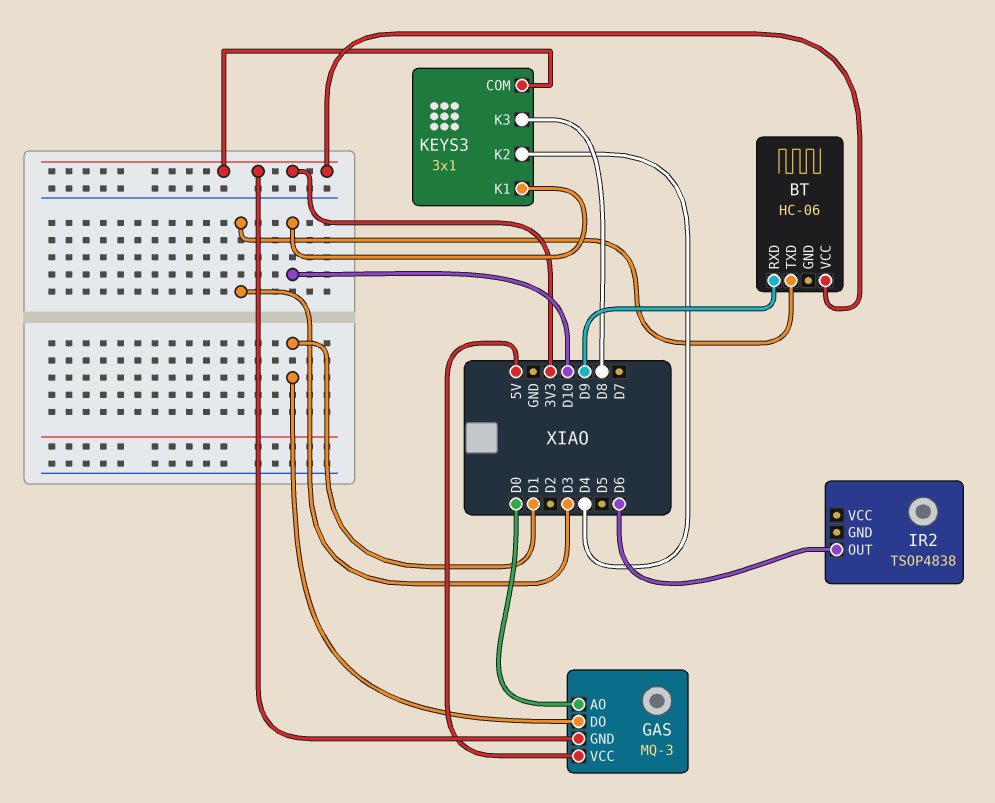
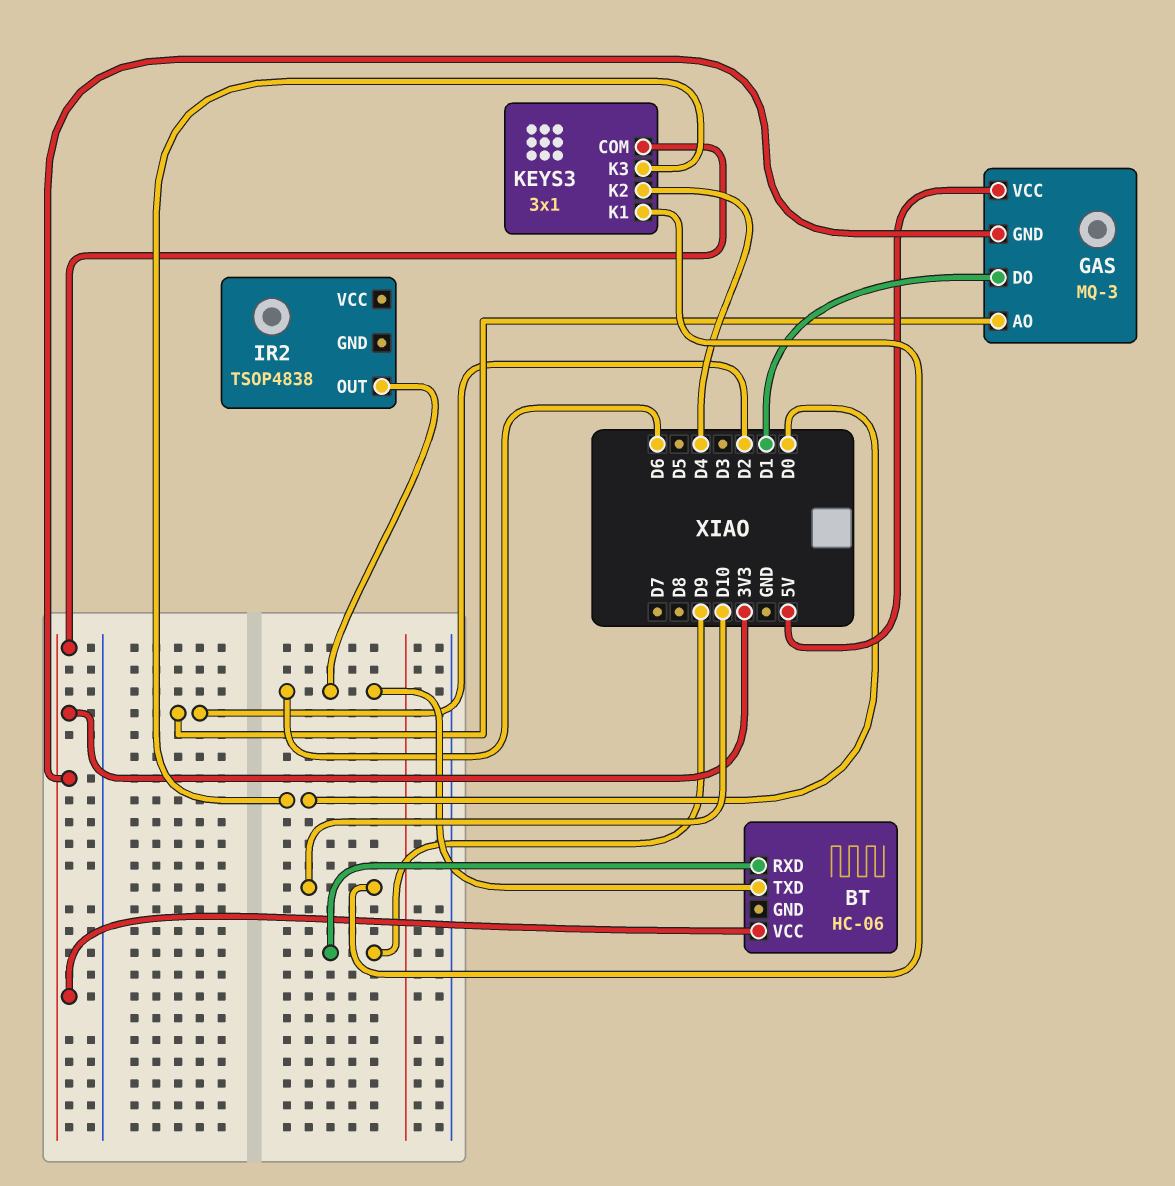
BT pin TXD: D3 -> D6
GAS pin AO: D0 -> D2
KEYS3 pin K3: D8 -> D0

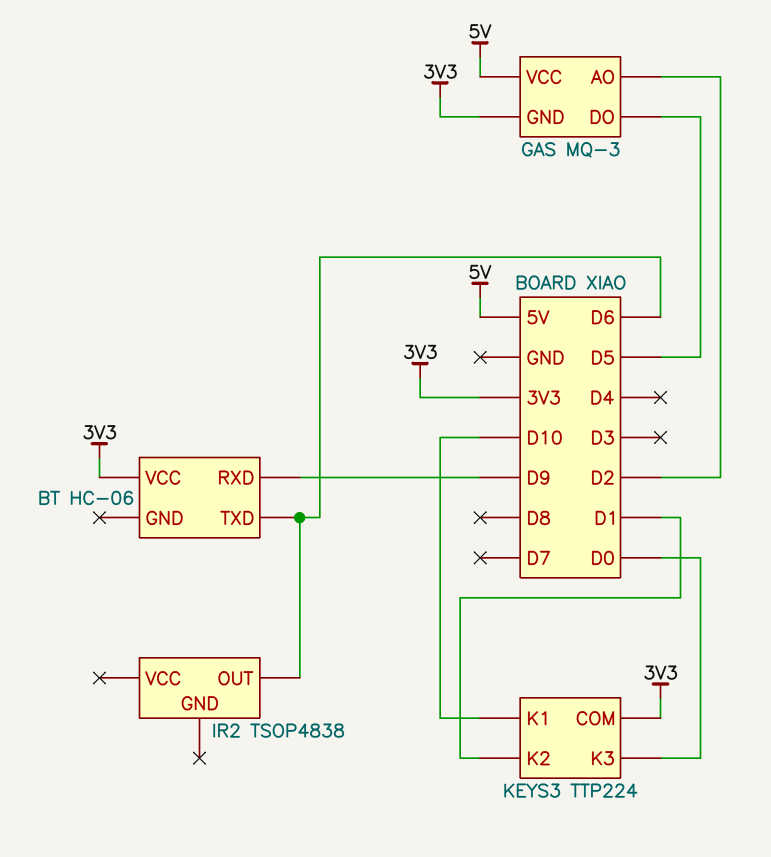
GAS pin DO: D1 -> D5
KEYS3: 3x1 -> TTP224
KEYS3 pin K2: D4 -> D1

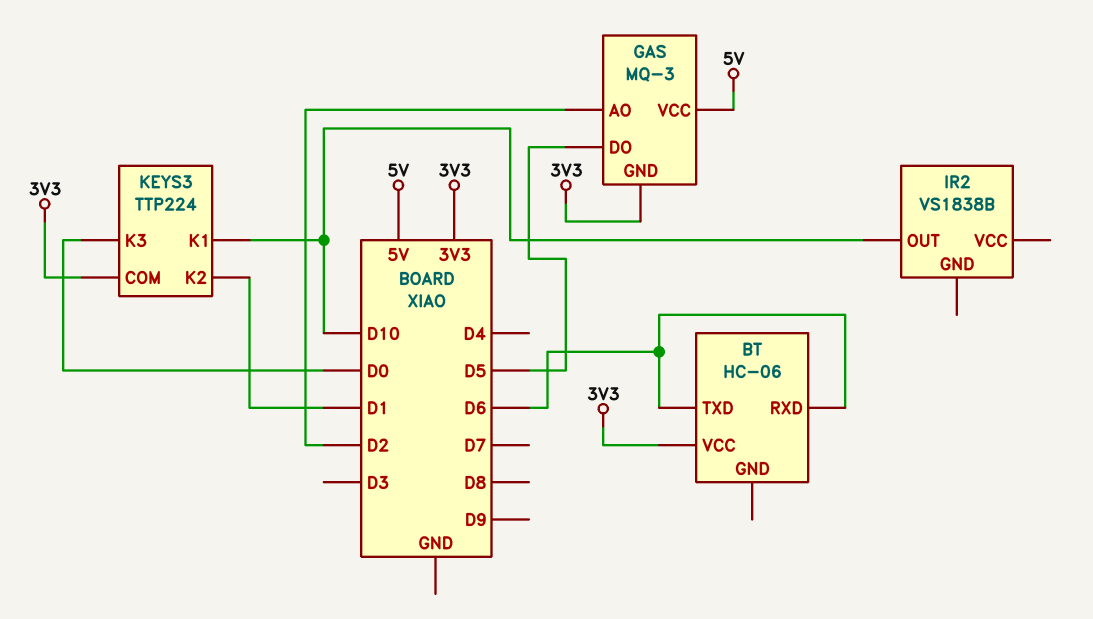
BT pin RXD: D9 -> D6
IR2: TSOP4838 -> VS1838B
IR2 pin OUT: D6 -> D10

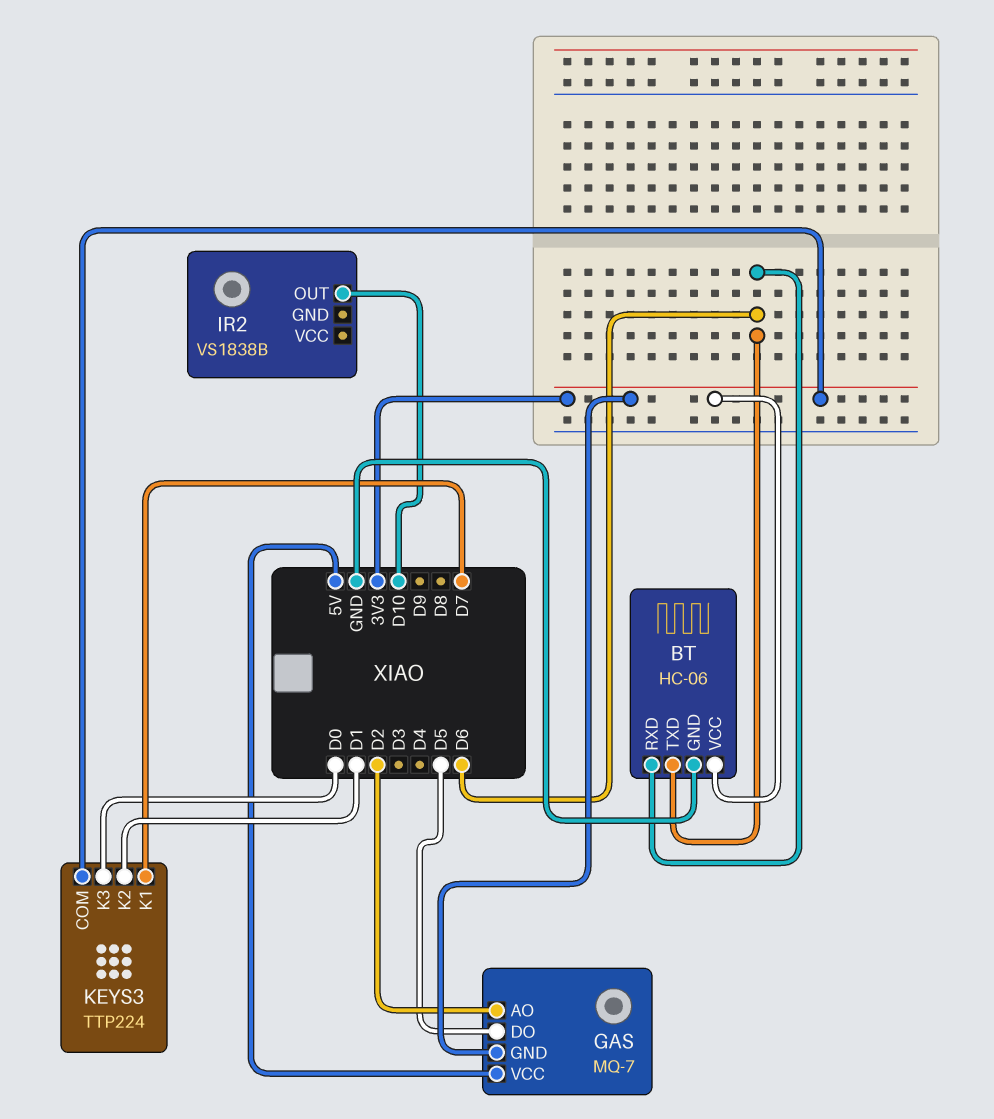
BT pin GND: none -> GND
GAS: MQ-3 -> MQ-7
KEYS3 pin K1: D10 -> D7

